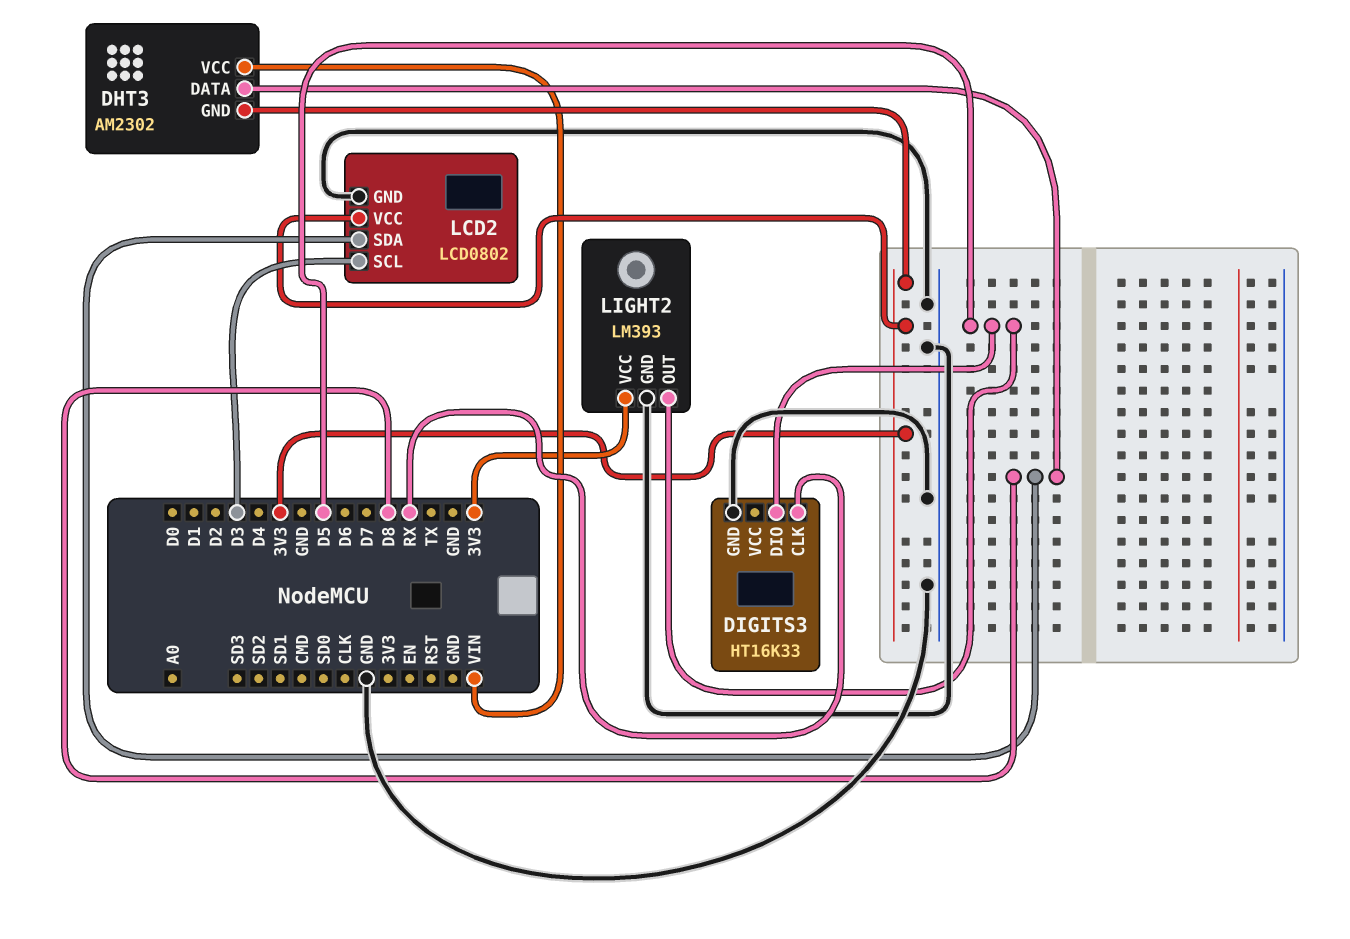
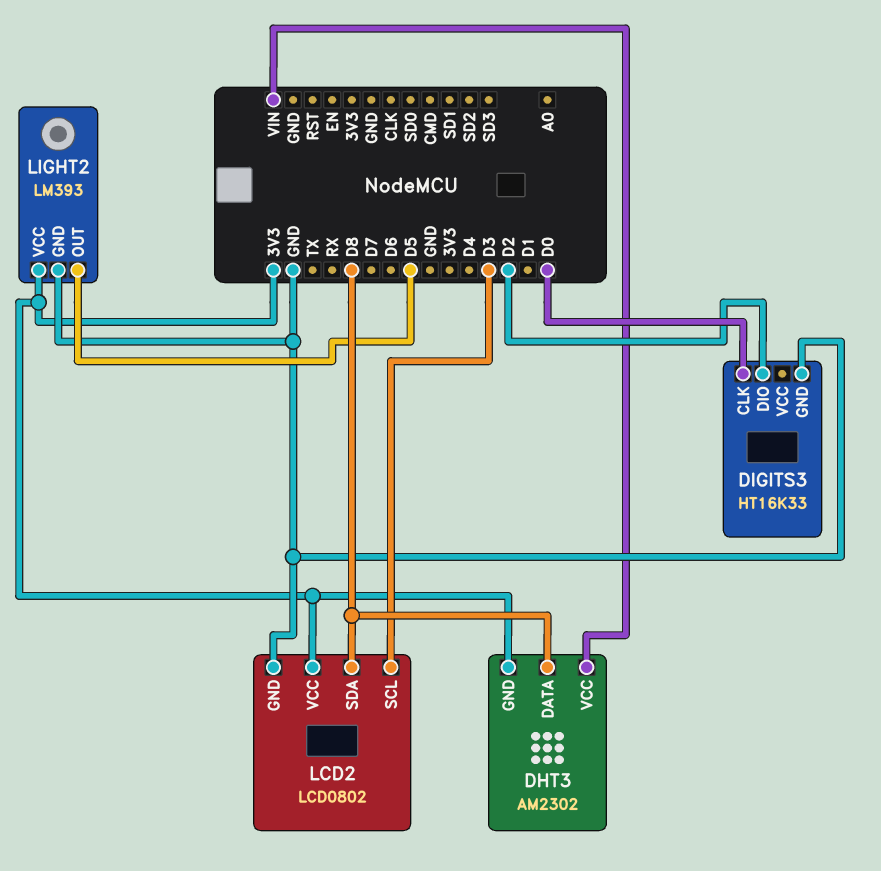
DIGITS3 pin CLK: RX -> D0
DIGITS3 pin DIO: D5 -> D2

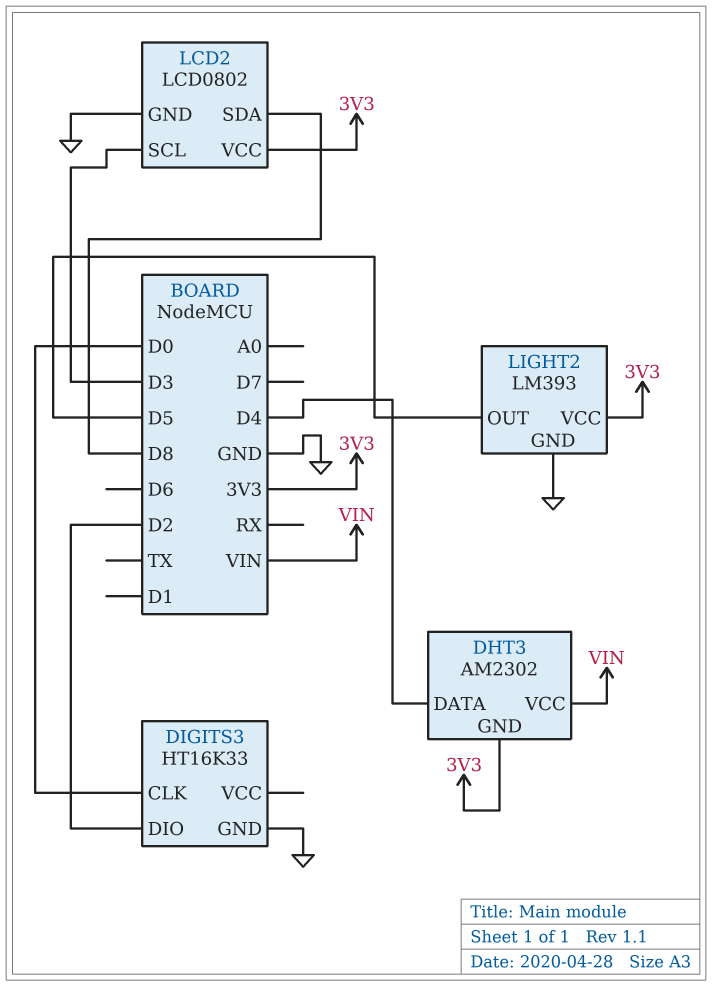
DHT3 pin DATA: D8 -> D4

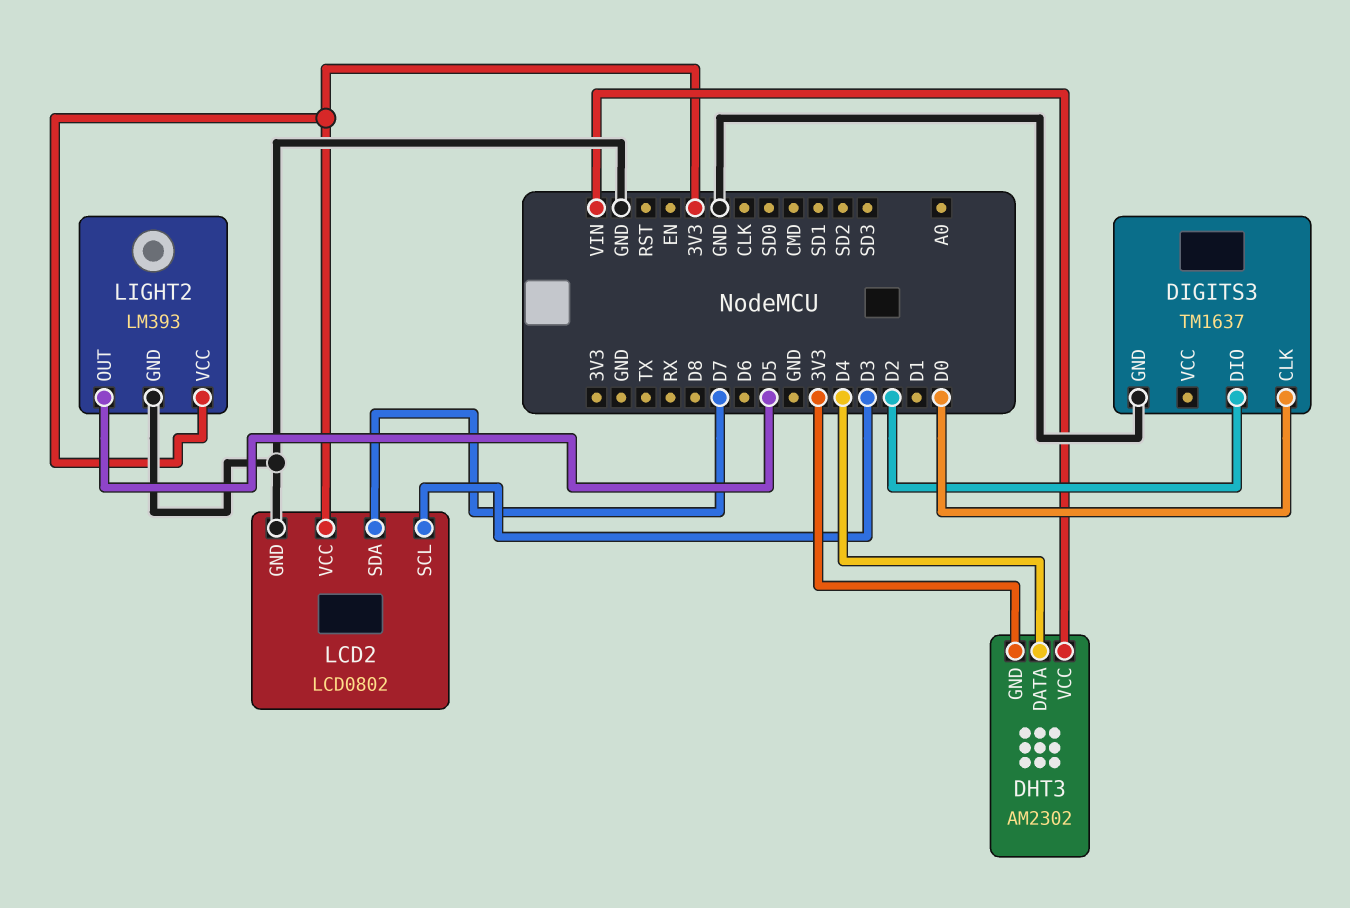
DIGITS3: HT16K33 -> TM1637
LCD2 pin SDA: D8 -> D7

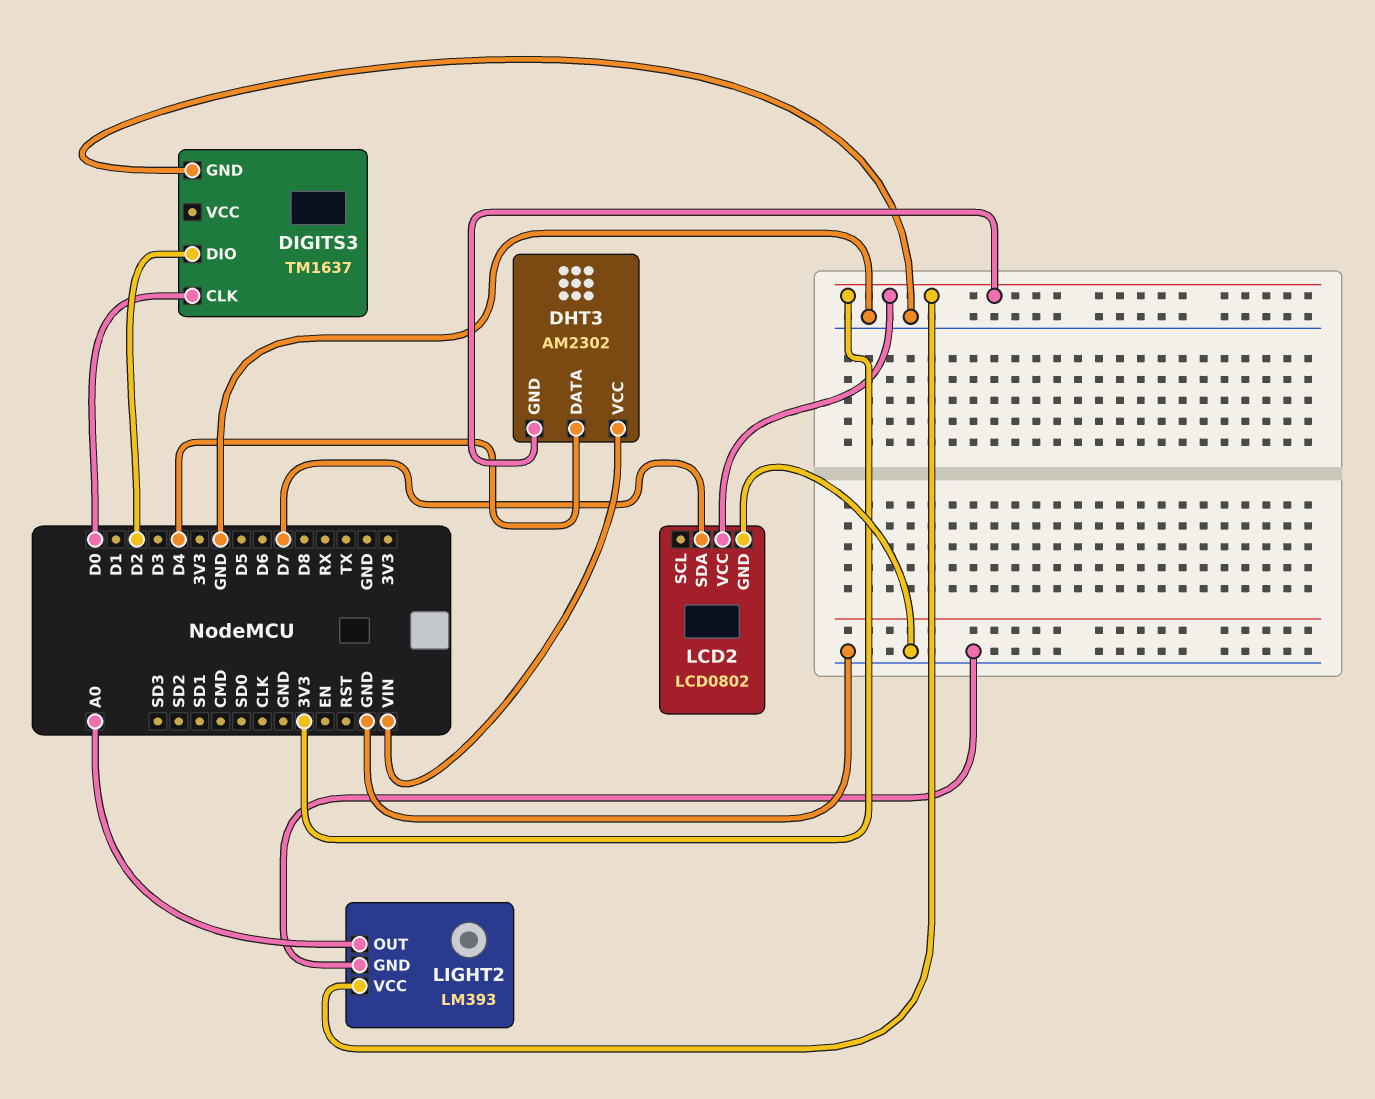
LCD2 pin SCL: D3 -> none
LIGHT2 pin OUT: D5 -> A0

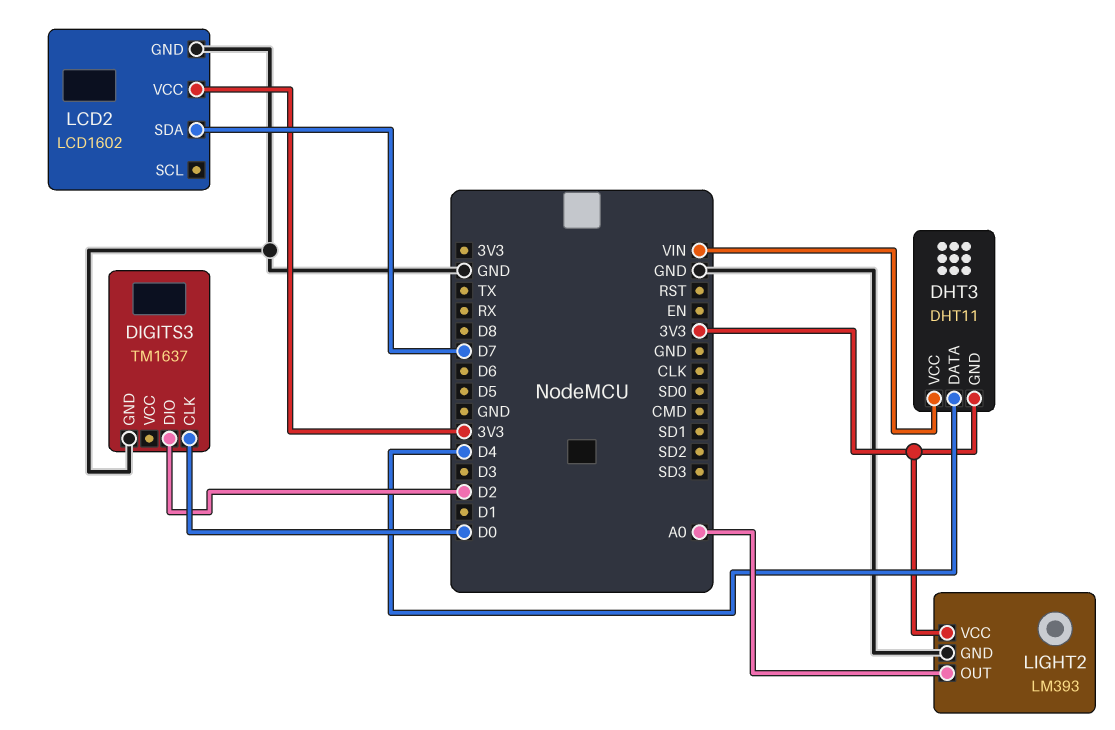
DHT3: AM2302 -> DHT11
LCD2: LCD0802 -> LCD1602

